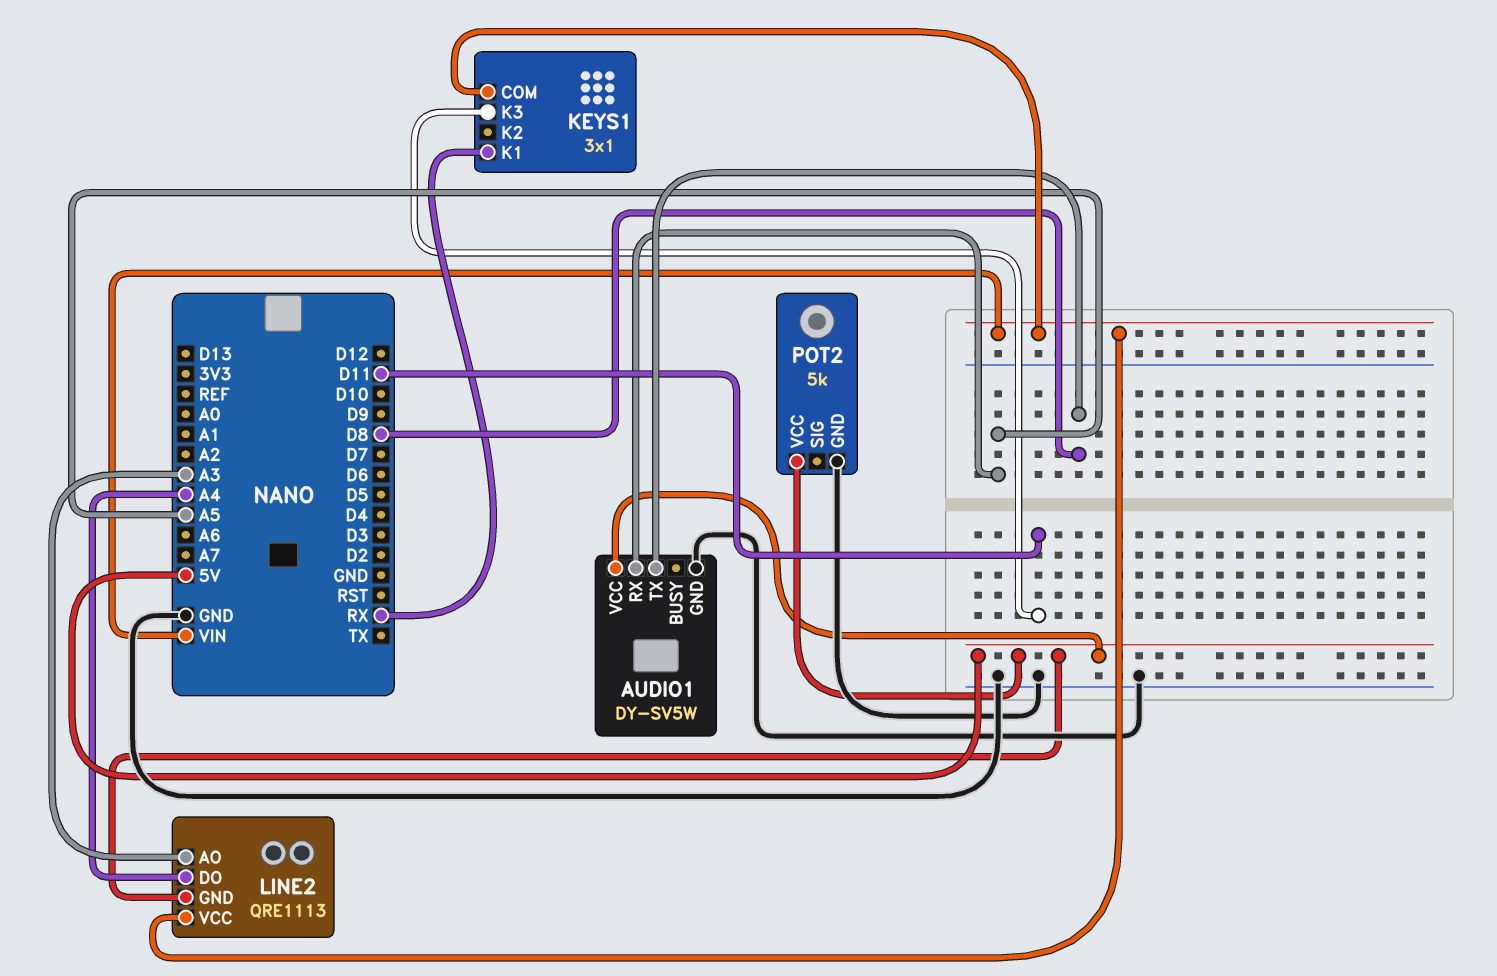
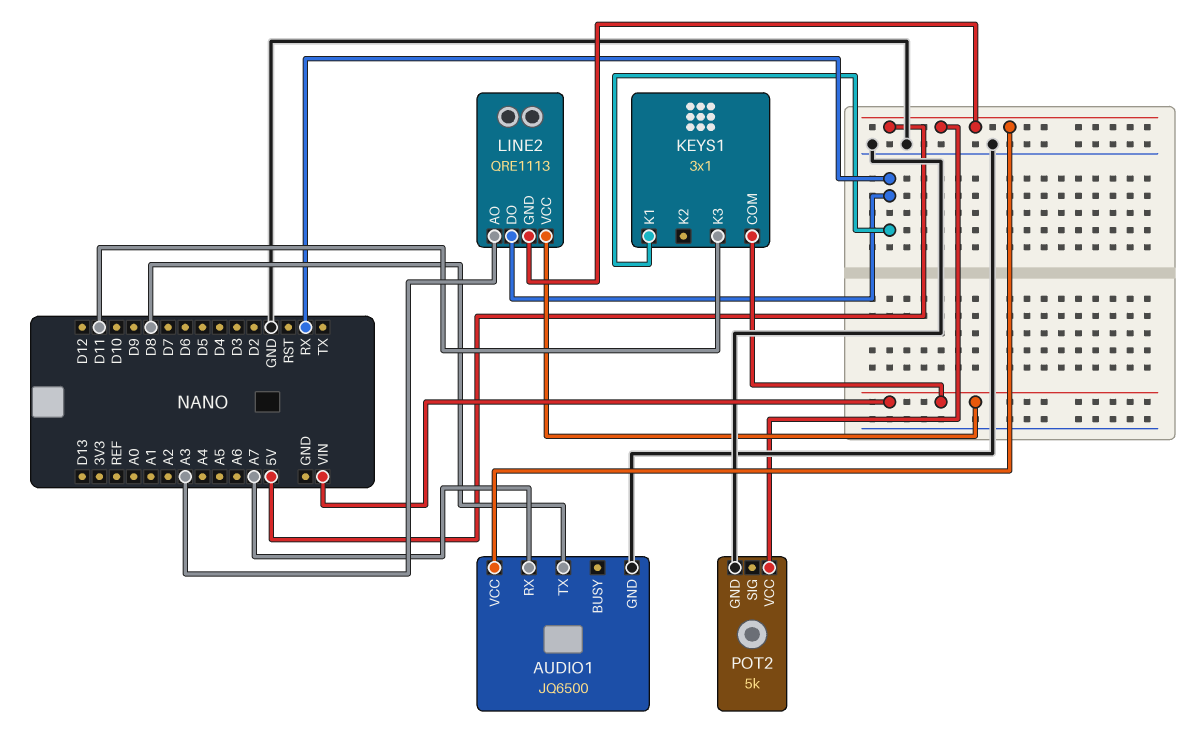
AUDIO1: DY-SV5W -> JQ6500
AUDIO1 pin RX: A5 -> A7
LINE2 pin DO: A4 -> RX

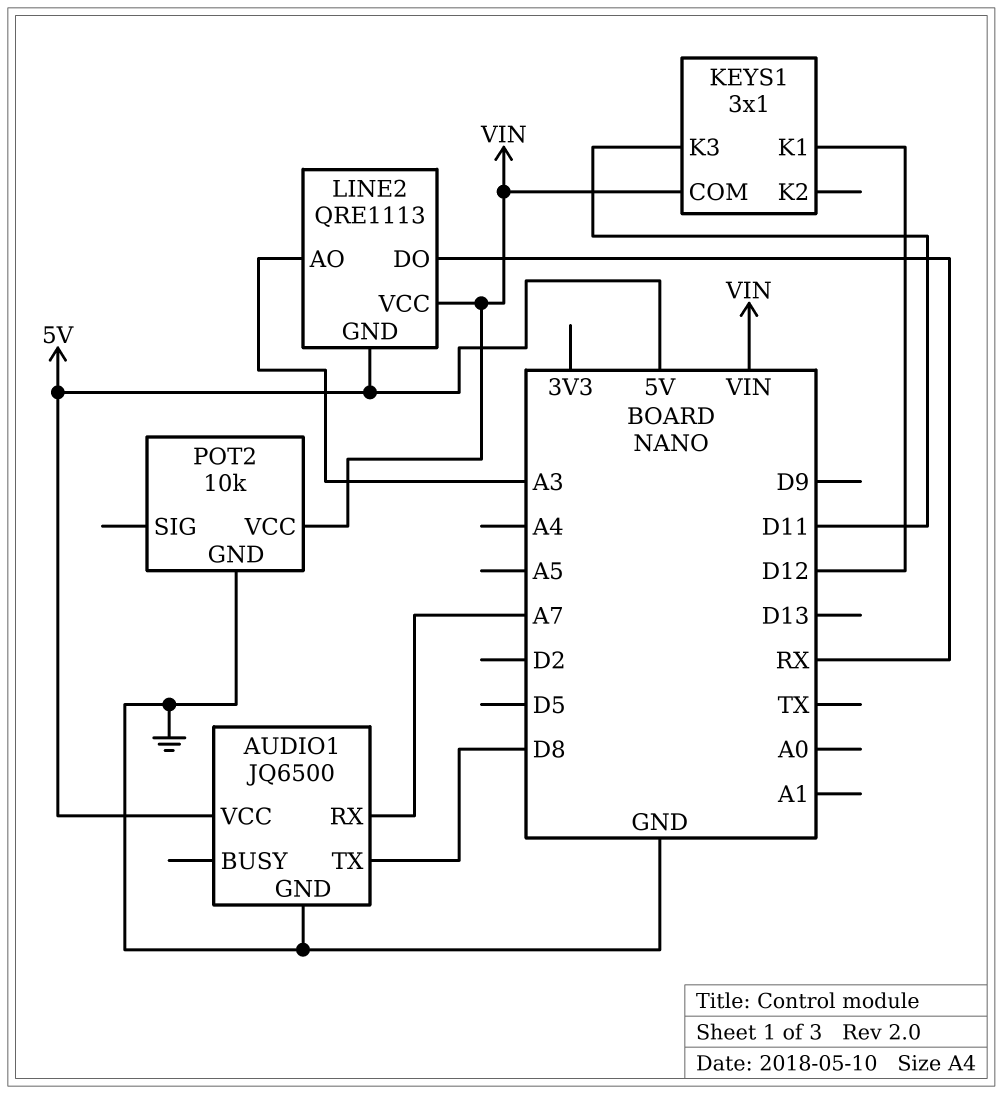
KEYS1 pin K1: RX -> D12
POT2: 5k -> 10k
POT2 pin VCC: 5V -> VIN

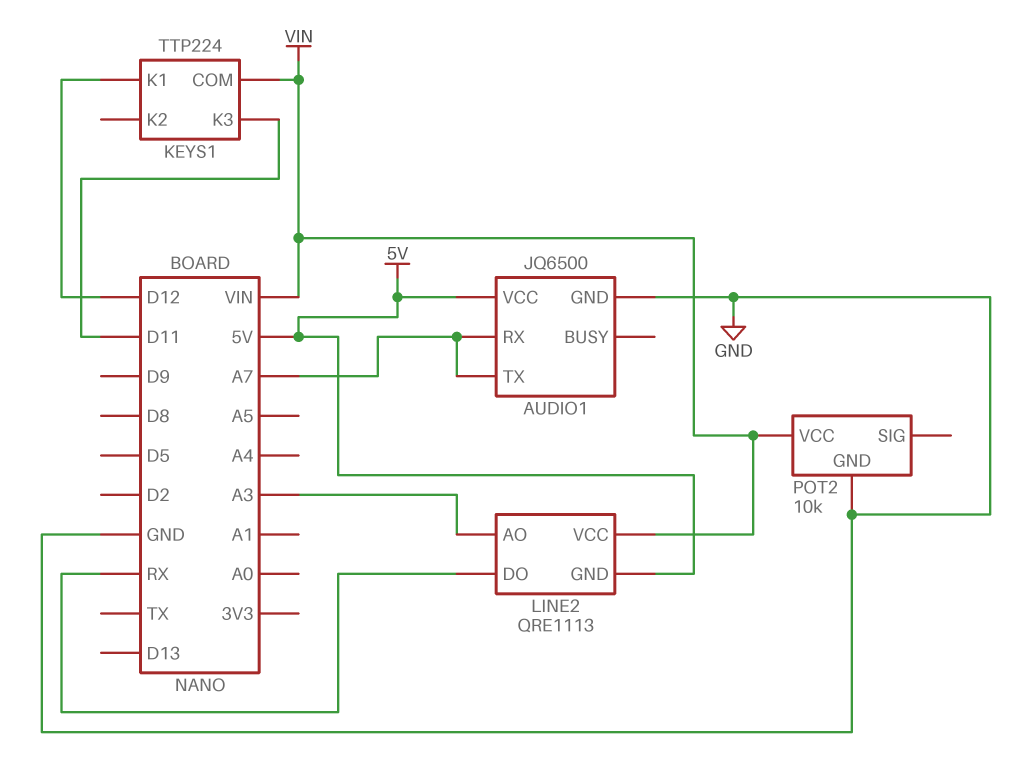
AUDIO1 pin TX: D8 -> A7
KEYS1: 3x1 -> TTP224

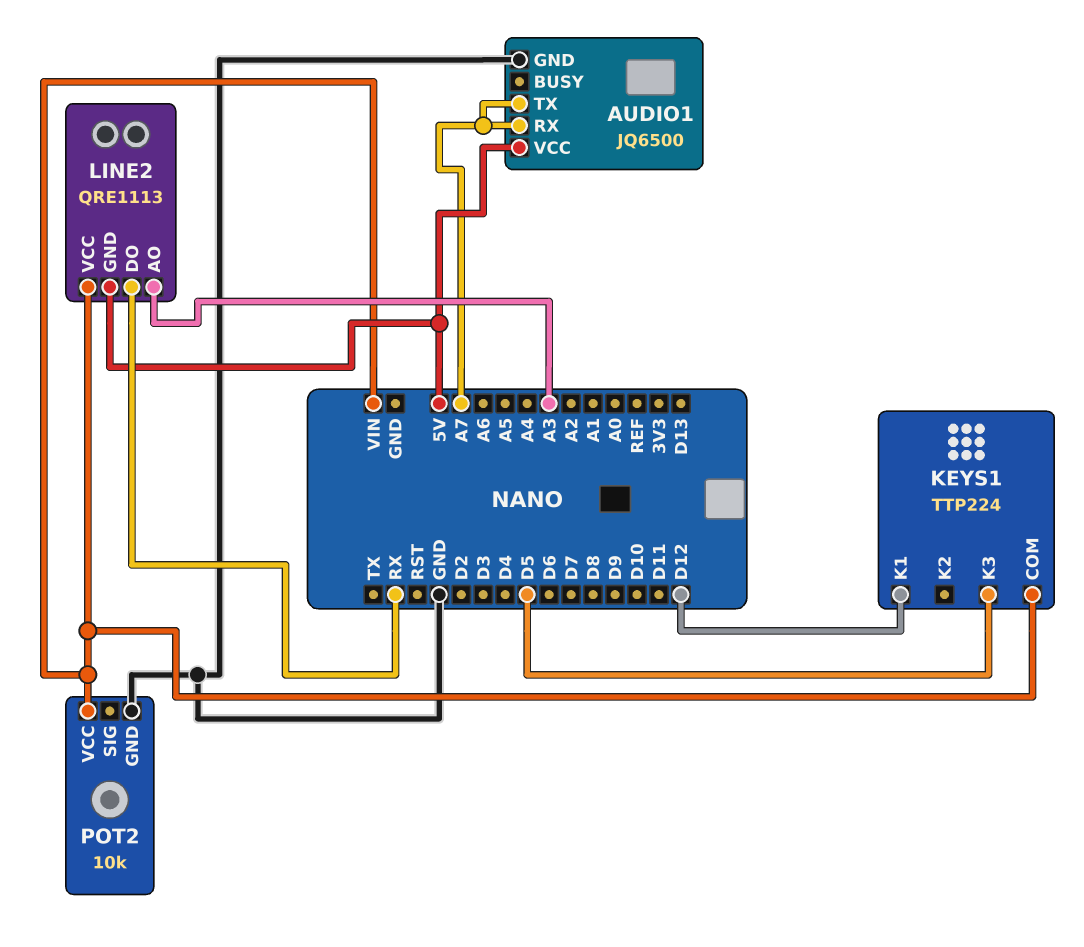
KEYS1 pin K3: D11 -> D5

